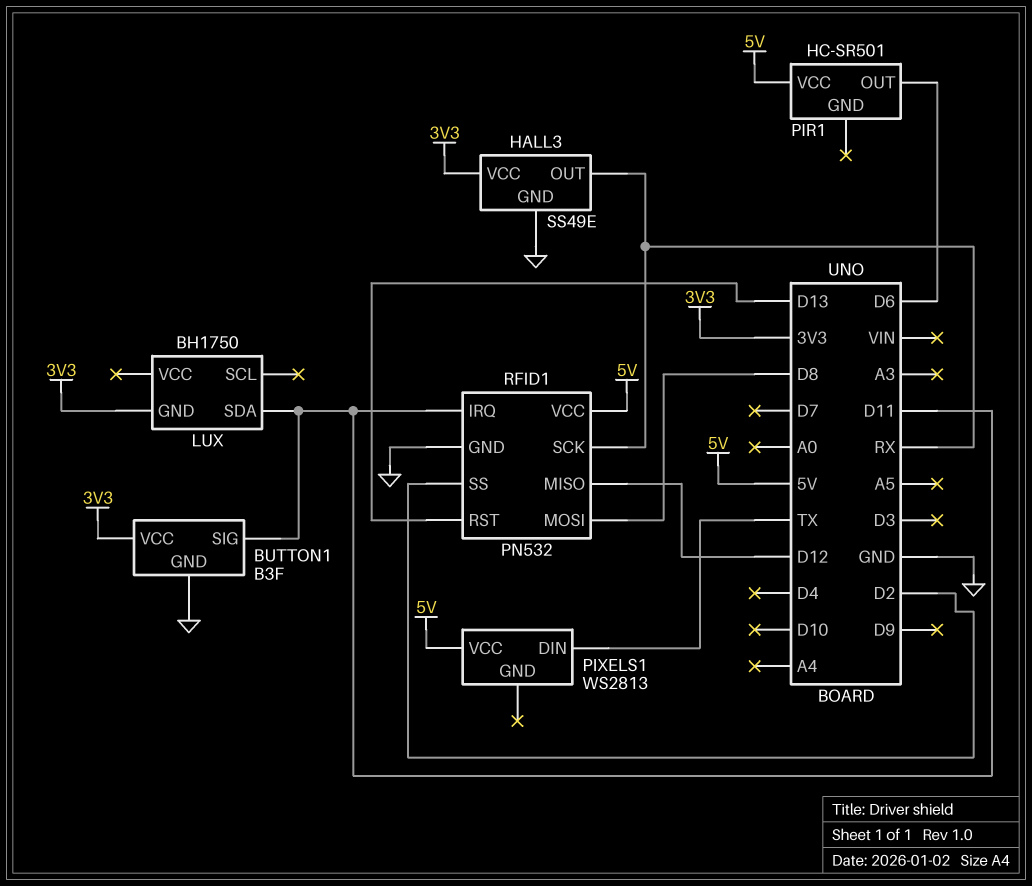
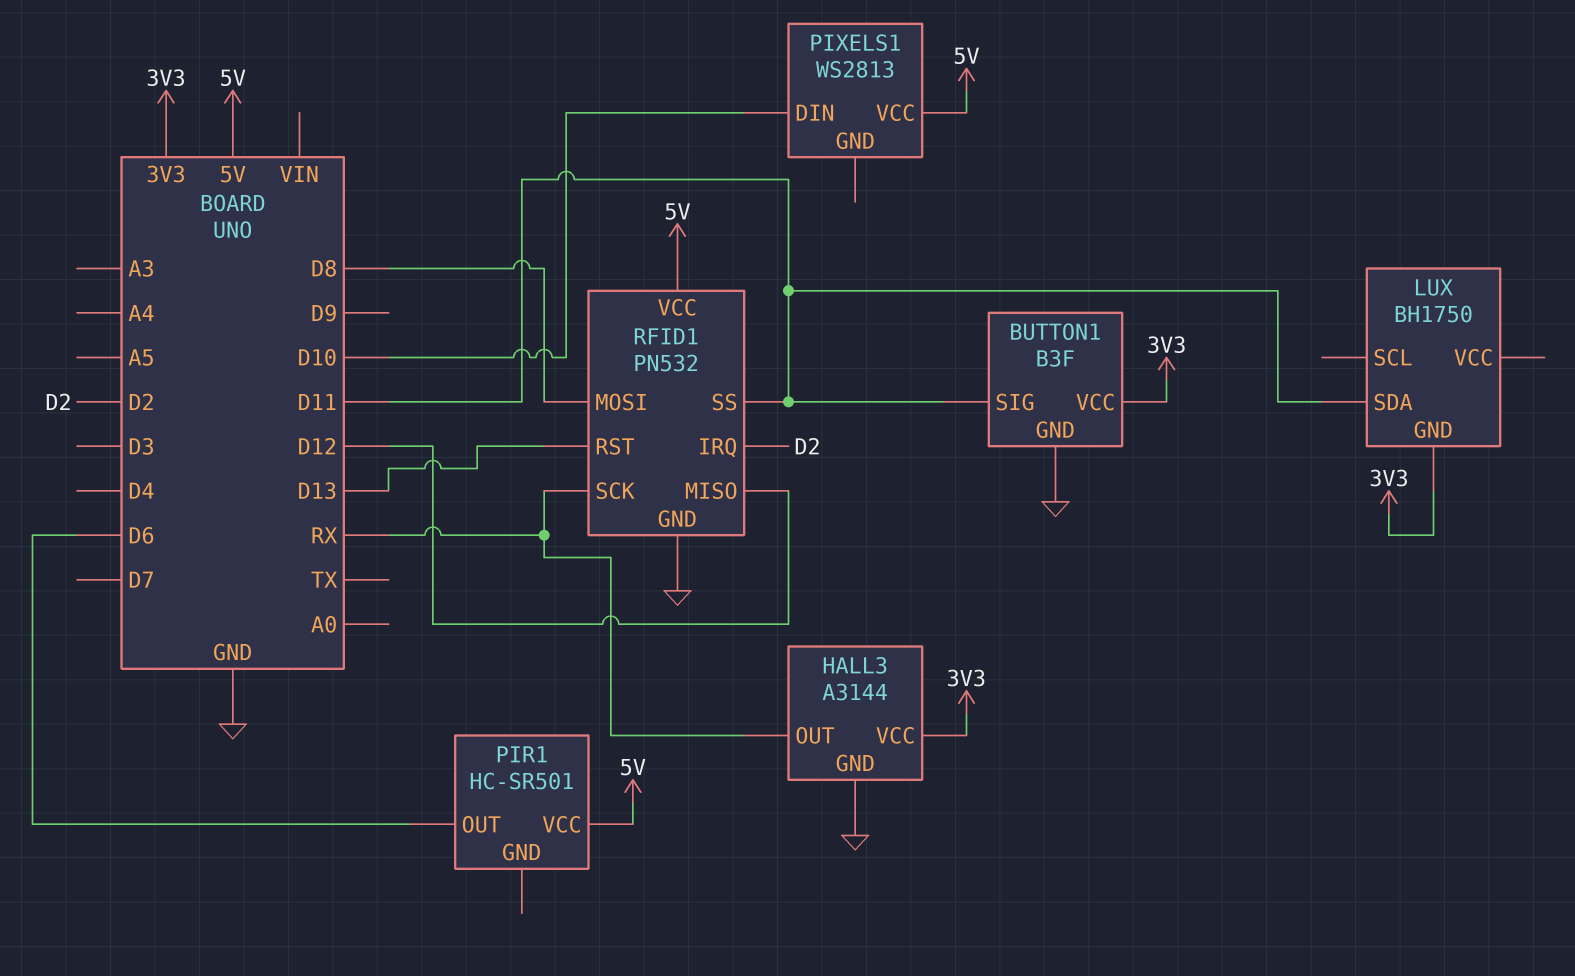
HALL3: SS49E -> A3144
PIXELS1 pin DIN: TX -> D10
RFID1 pin IRQ: D11 -> D2
RFID1 pin SS: D2 -> D11

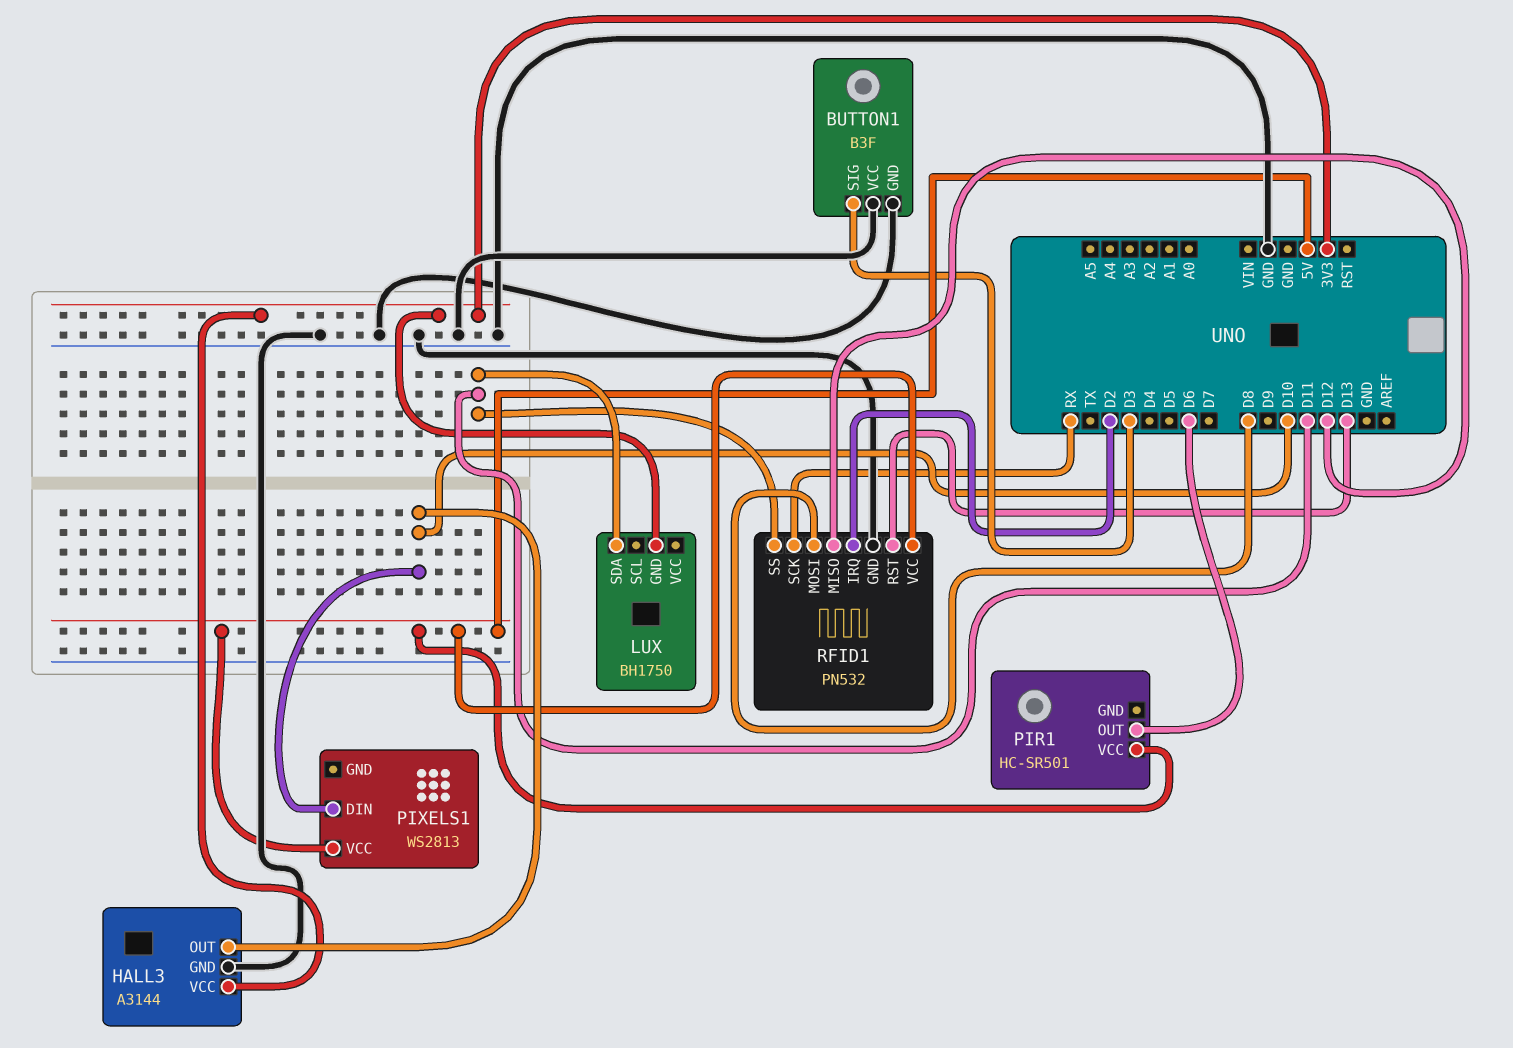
BUTTON1 pin SIG: D11 -> D3
BUTTON1 pin VCC: 3V3 -> GND
HALL3 pin OUT: RX -> D10

